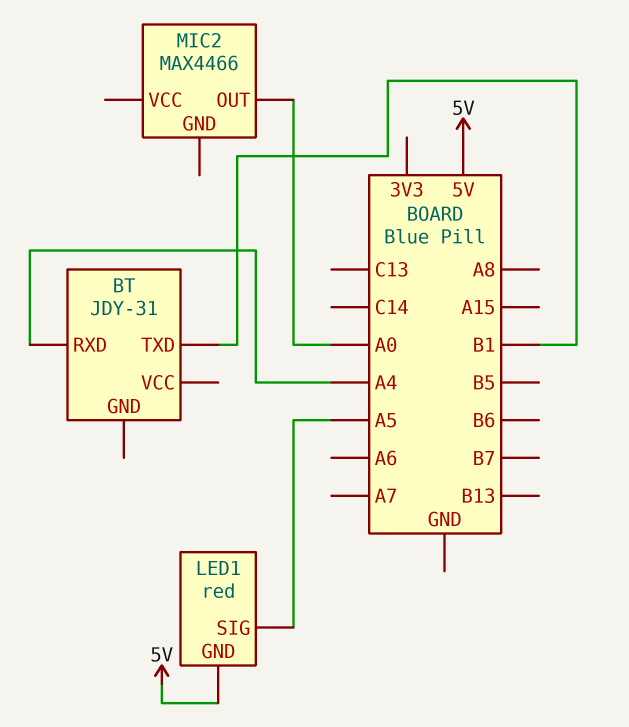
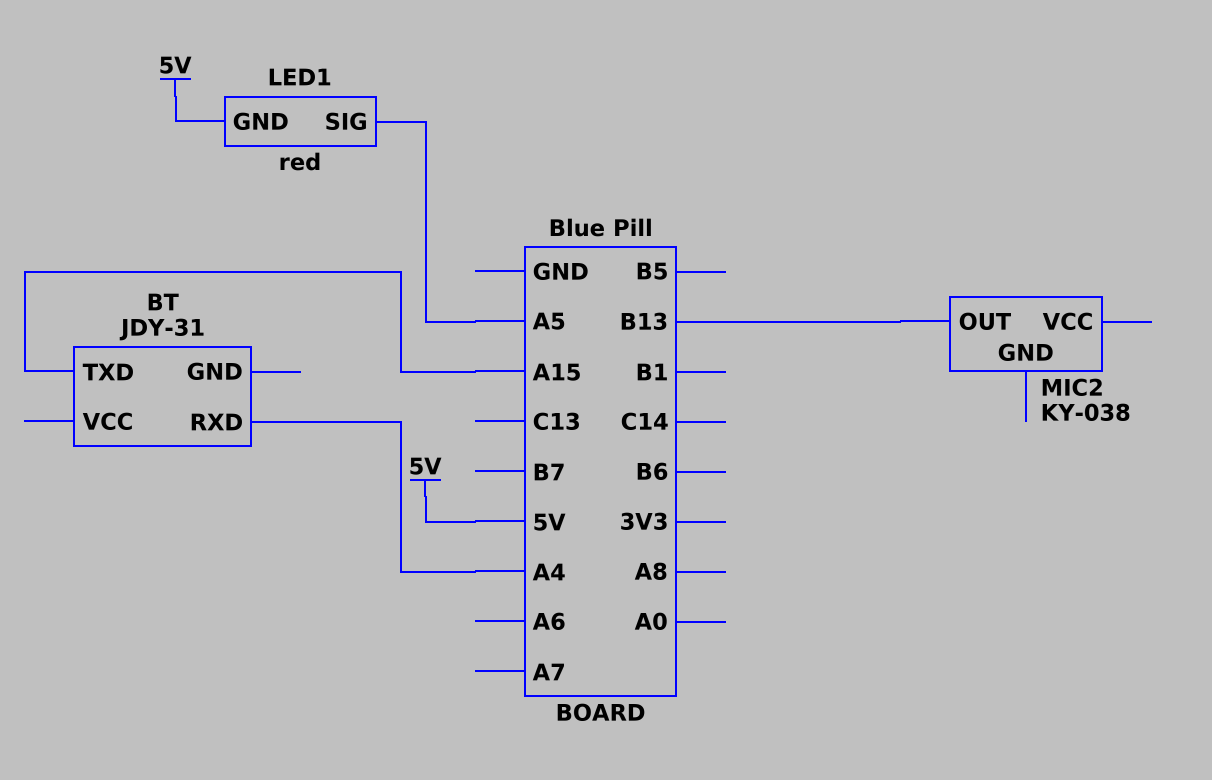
BT pin TXD: B1 -> A15
MIC2: MAX4466 -> KY-038
MIC2 pin OUT: A0 -> B13

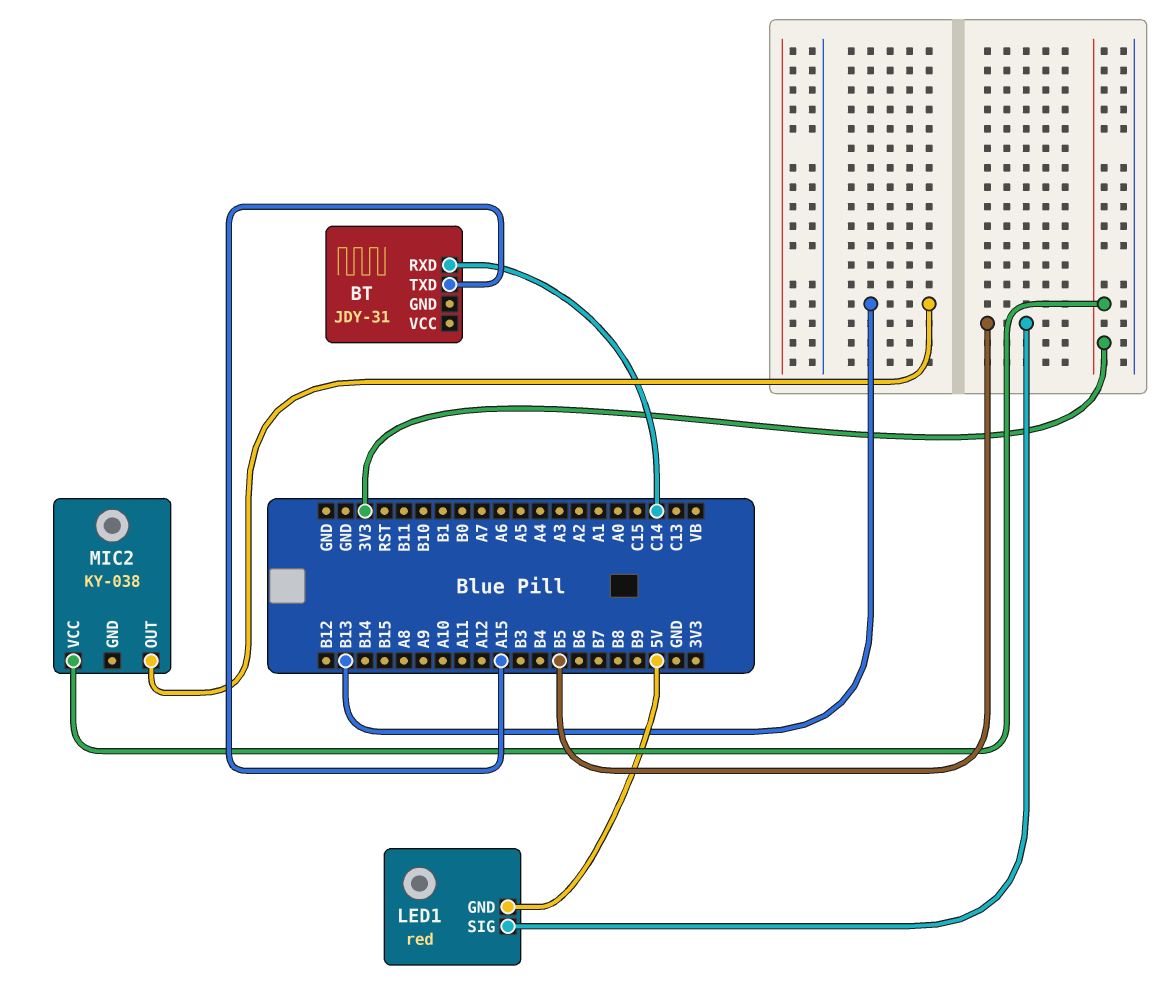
BT pin RXD: A4 -> C14
LED1 pin SIG: A5 -> B5
MIC2 pin VCC: none -> 3V3

